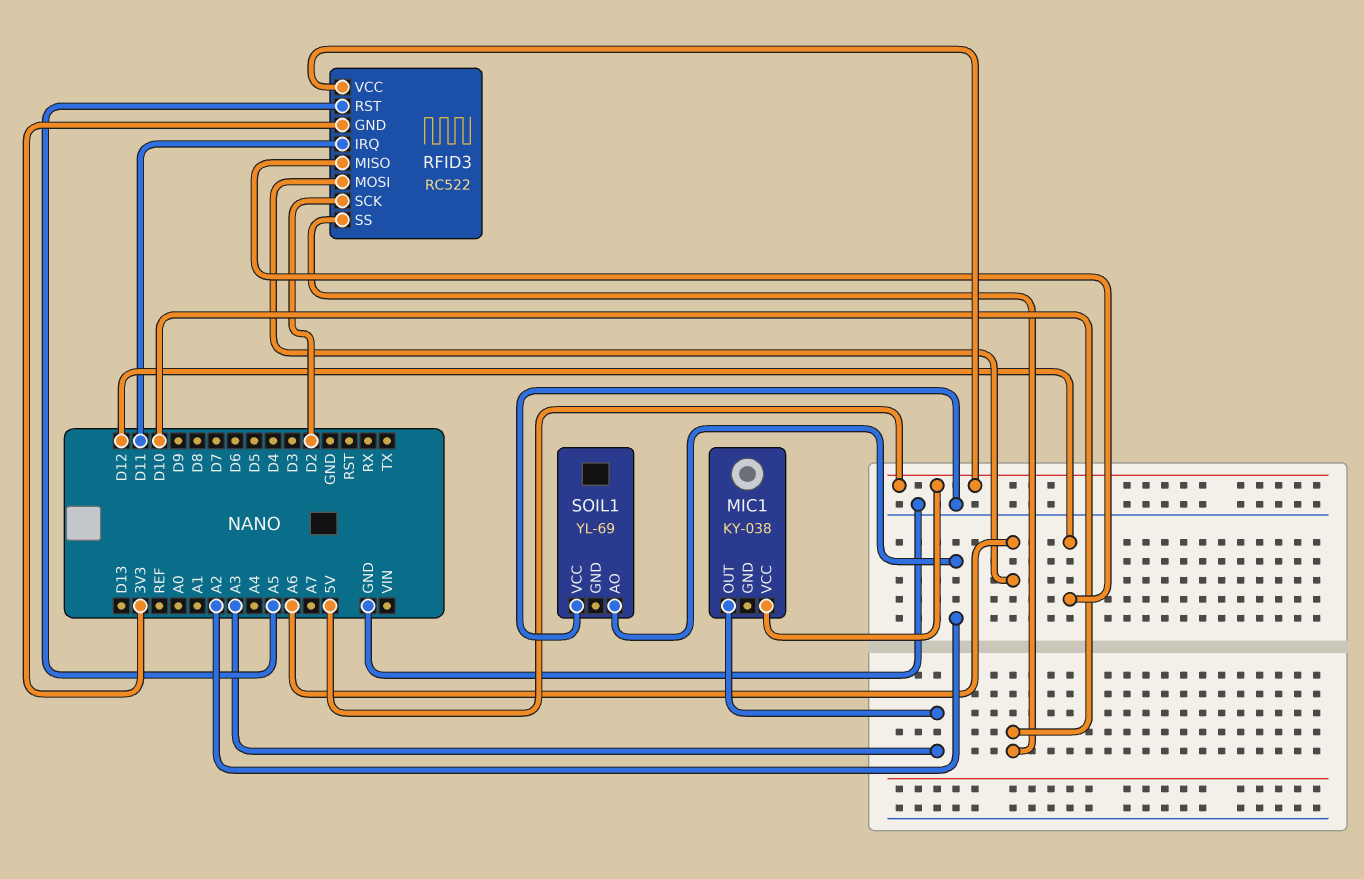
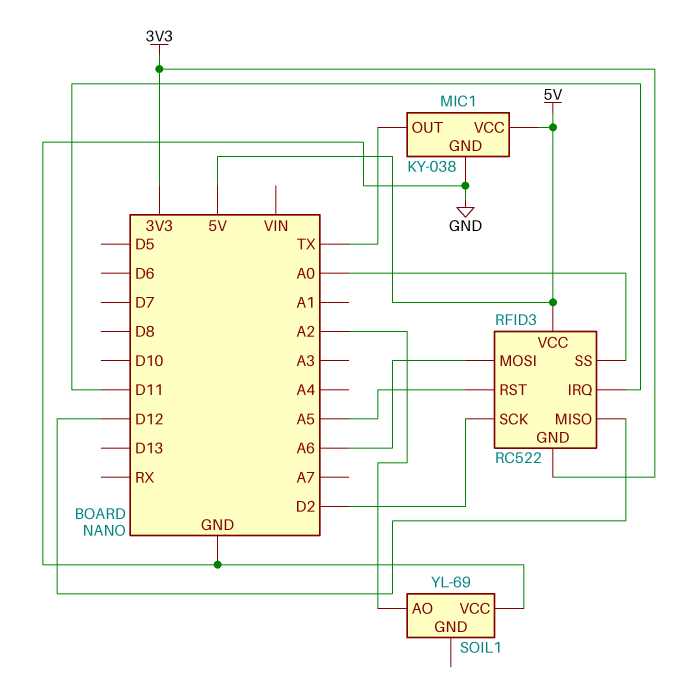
MIC1 pin GND: none -> GND
MIC1 pin OUT: A3 -> TX
RFID3 pin SS: D10 -> A0

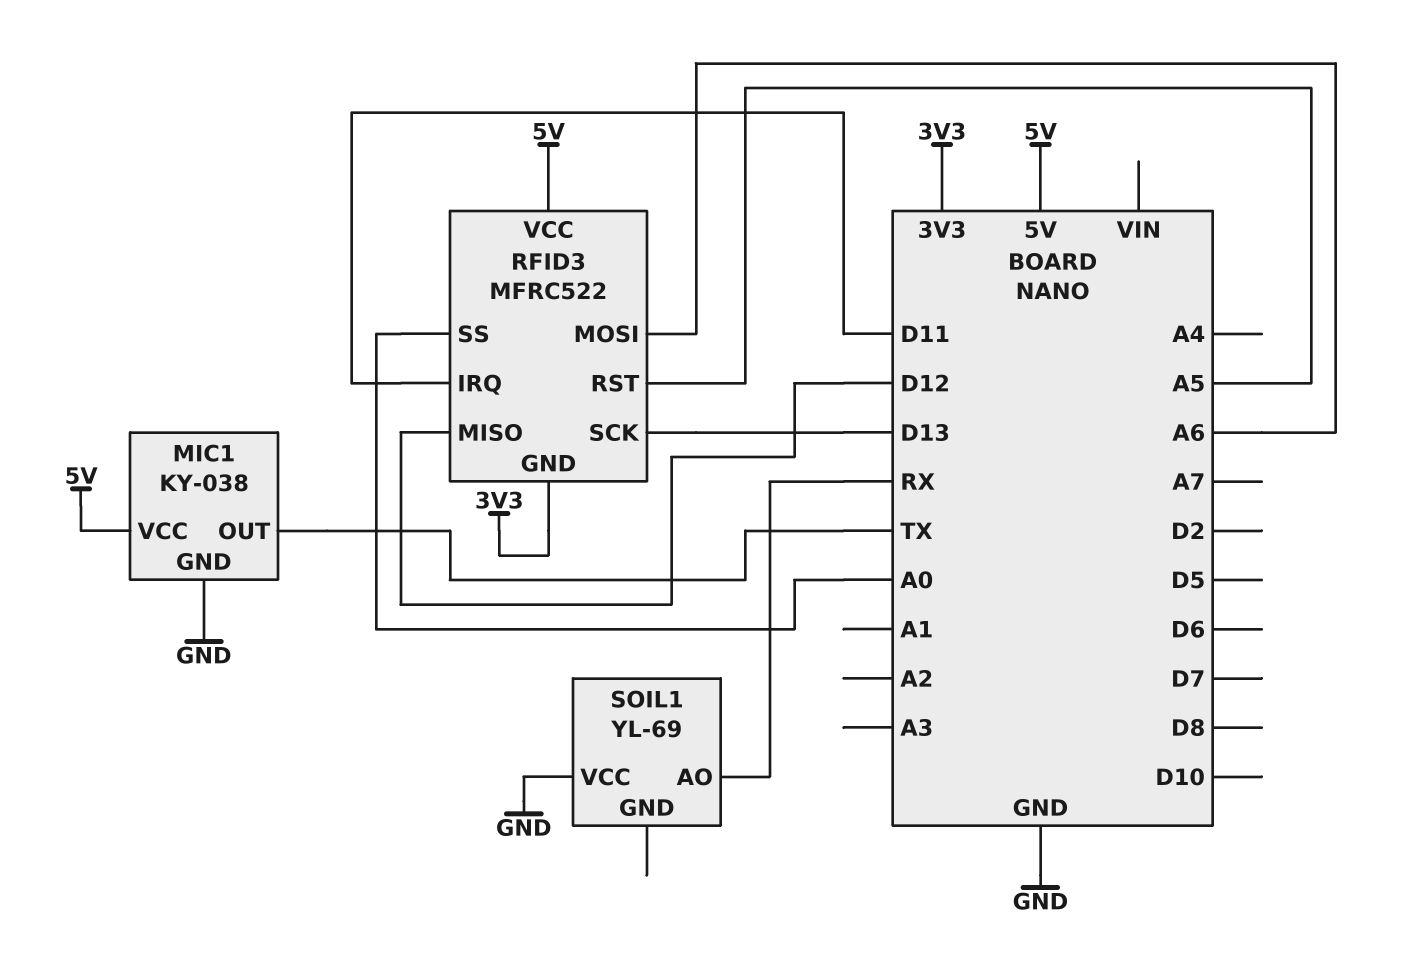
RFID3: RC522 -> MFRC522
RFID3 pin SCK: D2 -> D13
SOIL1 pin AO: A2 -> RX

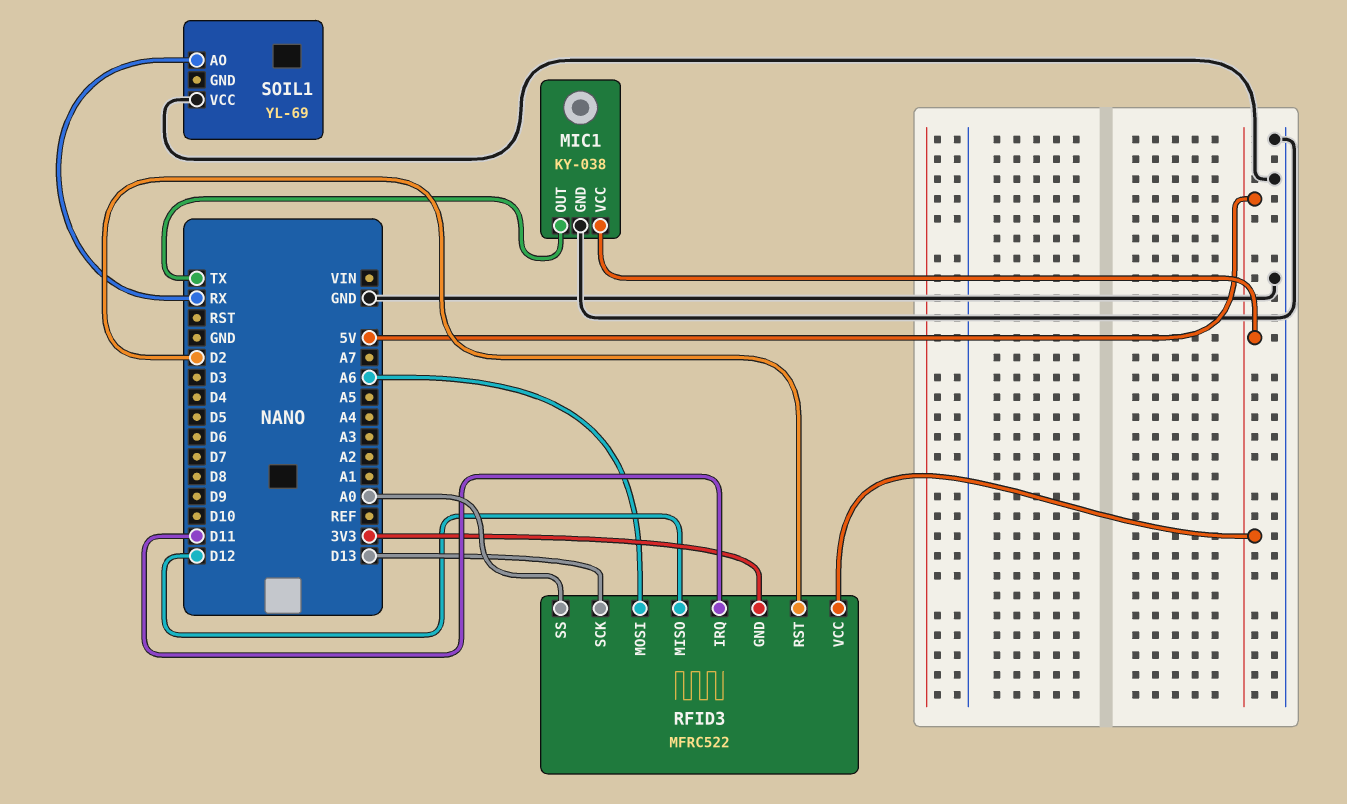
RFID3 pin RST: A5 -> D2

